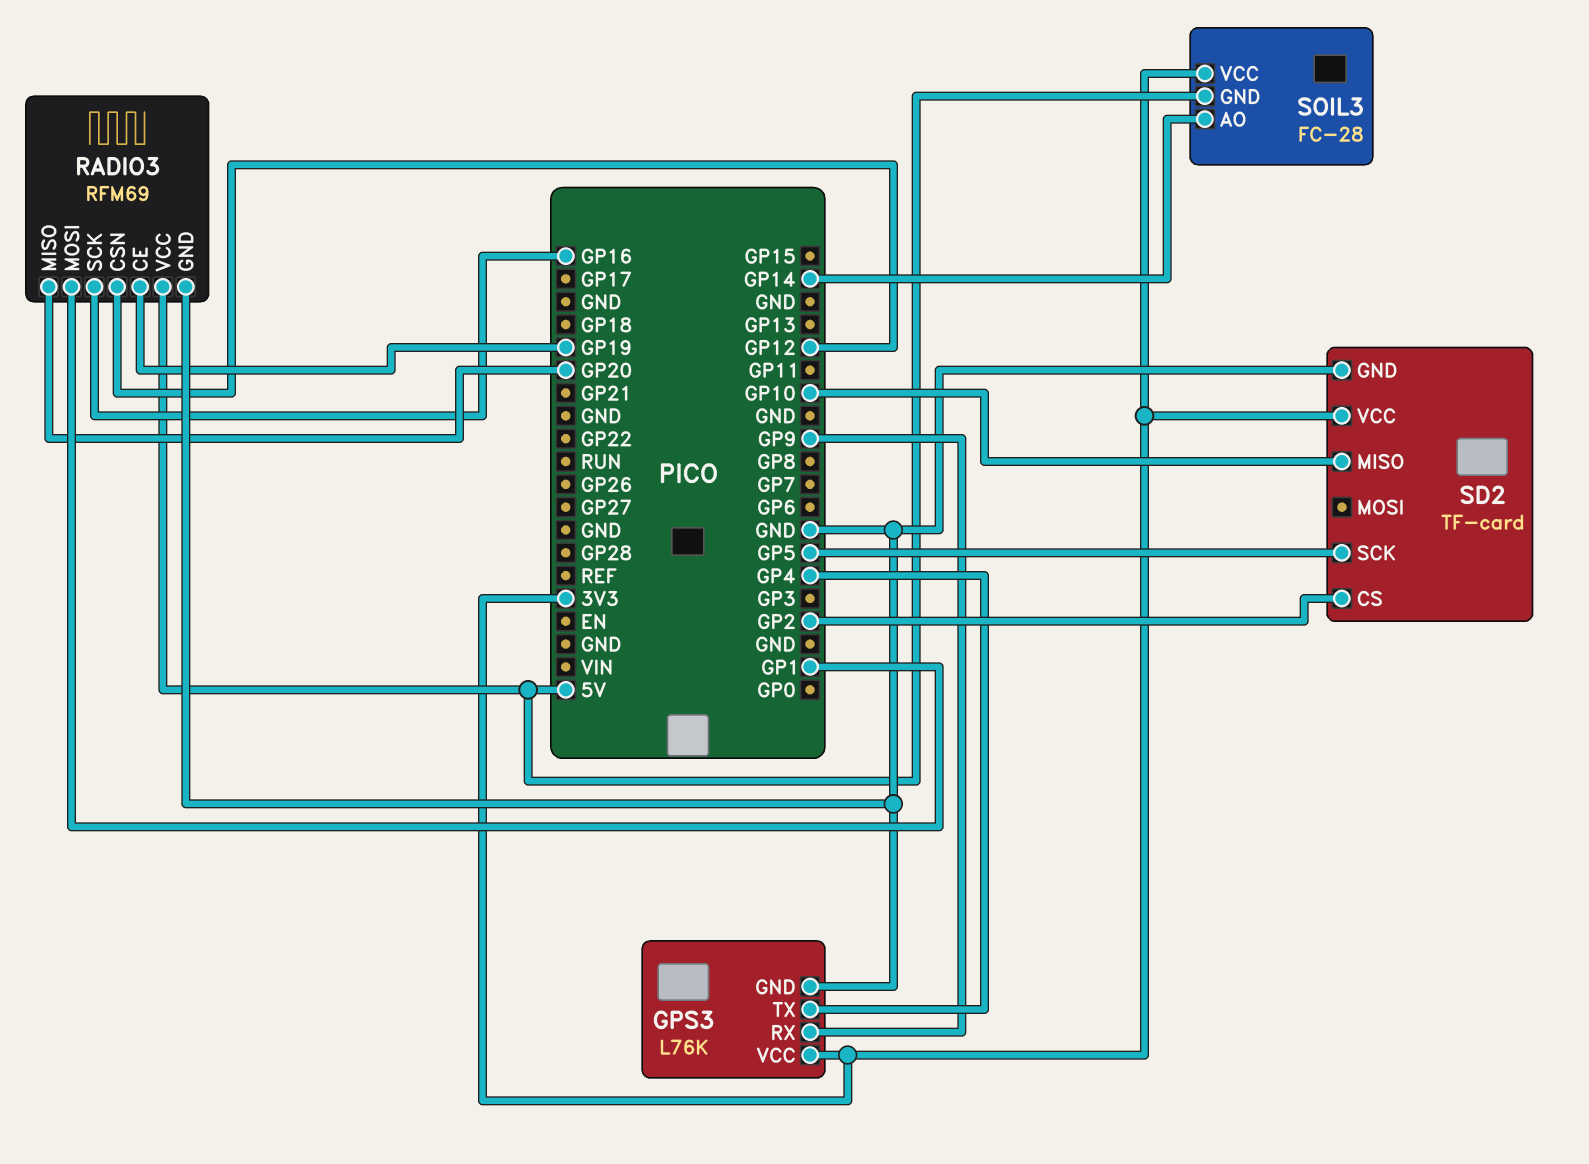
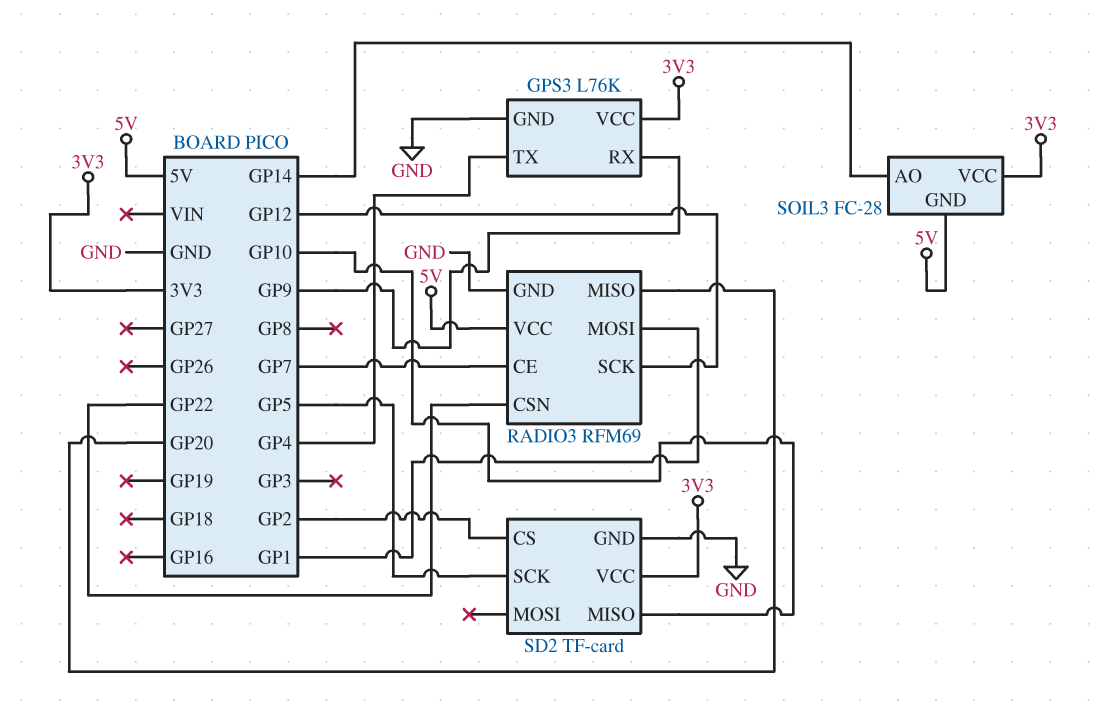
RADIO3 pin CE: GP19 -> GP7
RADIO3 pin CSN: GP12 -> GP22
RADIO3 pin SCK: GP16 -> GP12

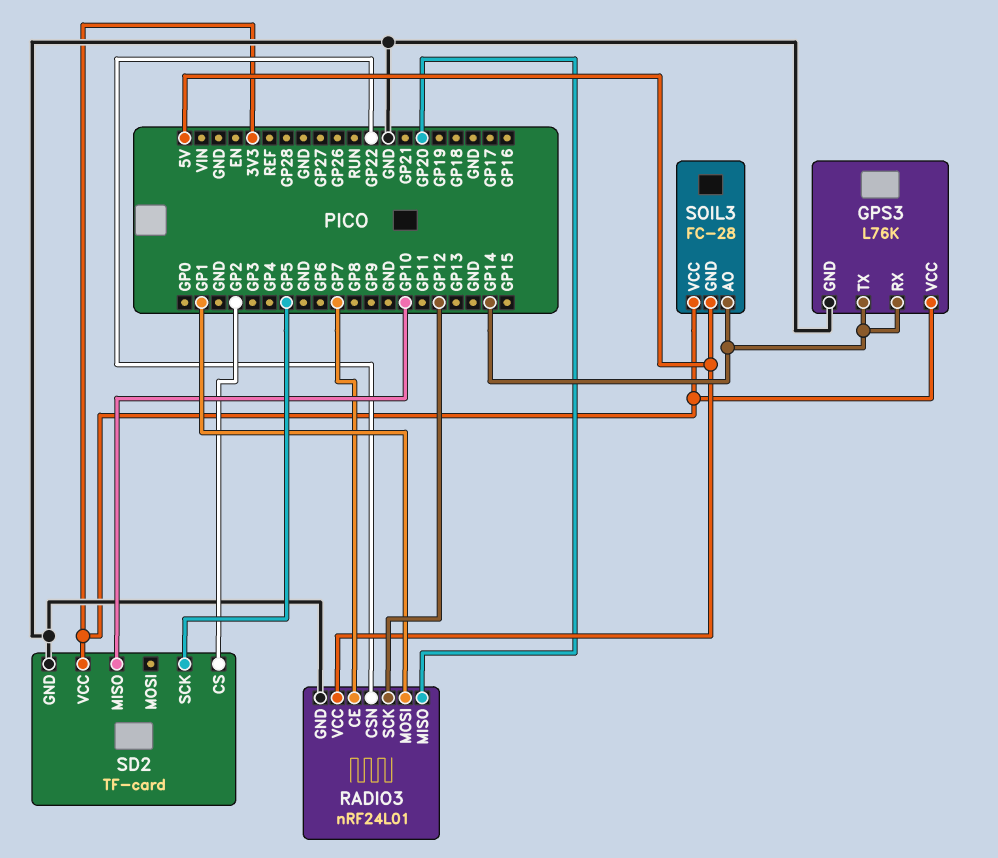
GPS3 pin RX: GP9 -> GP14
GPS3 pin TX: GP4 -> GP14
RADIO3: RFM69 -> nRF24L01

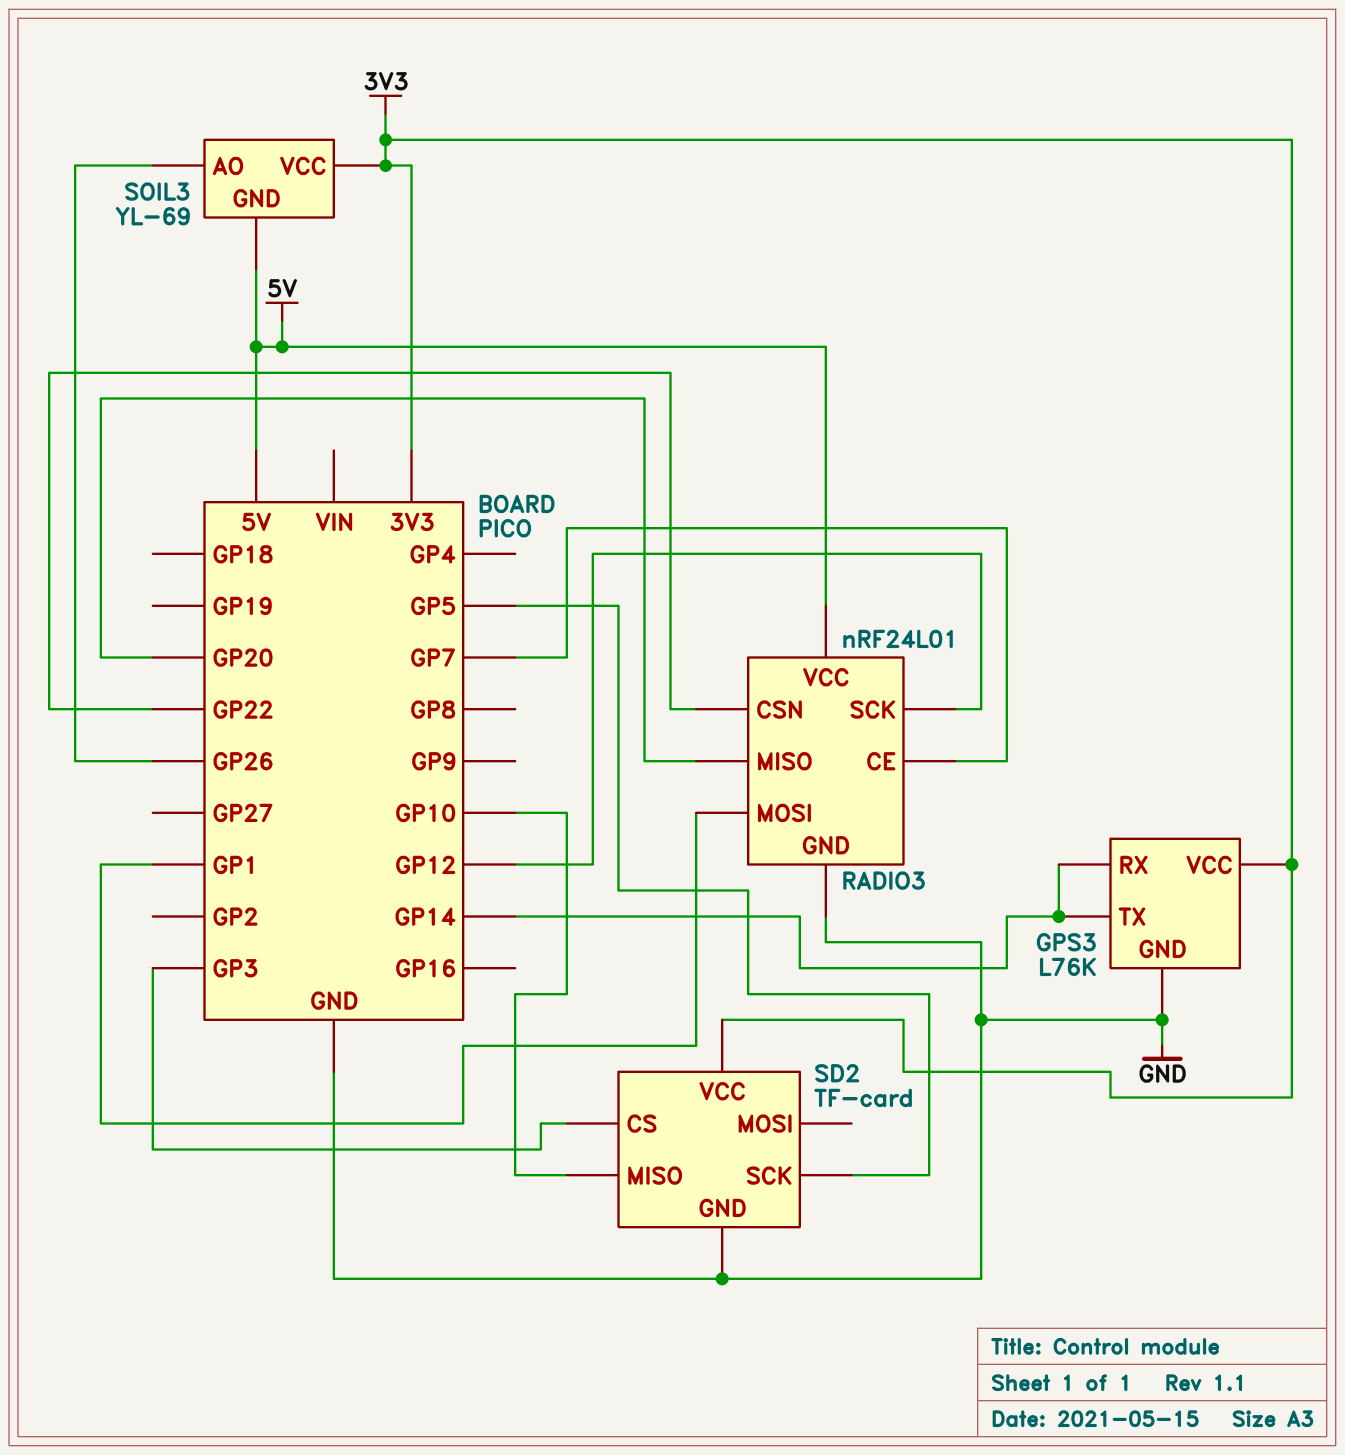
SD2 pin CS: GP2 -> GP3
SOIL3: FC-28 -> YL-69
SOIL3 pin AO: GP14 -> GP26

